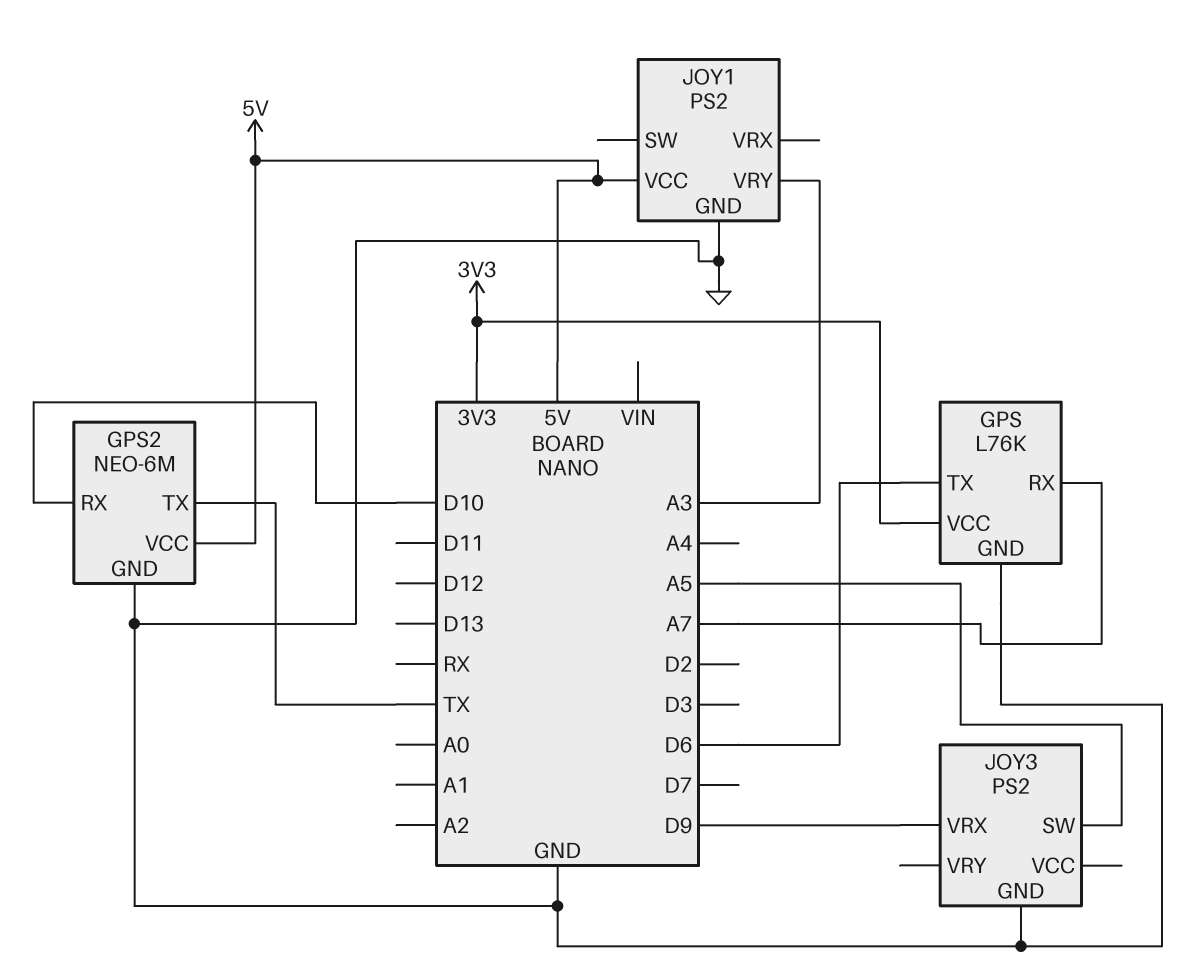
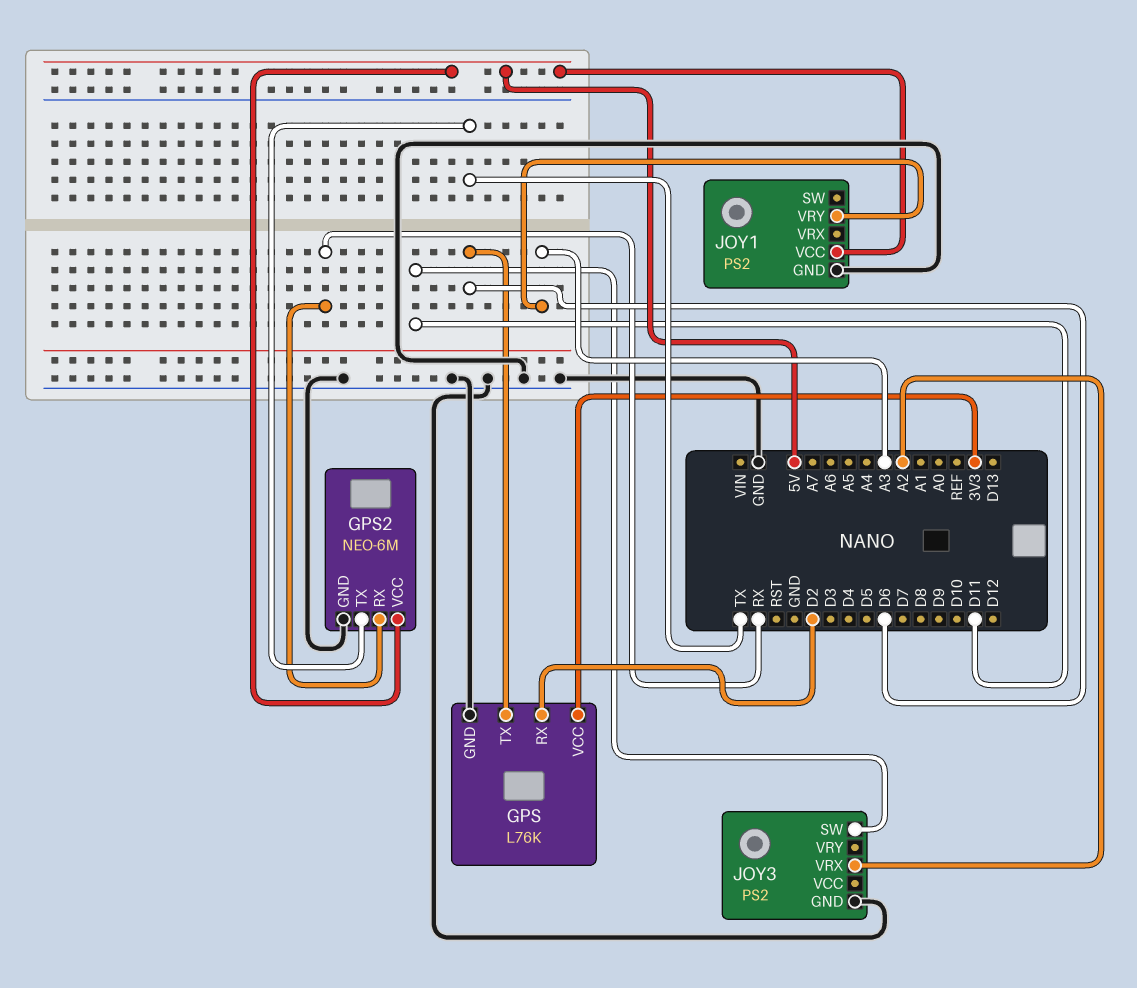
GPS pin RX: A7 -> D2
GPS2 pin RX: D10 -> RX
JOY3 pin SW: A5 -> D11
JOY3 pin VRX: D9 -> A2

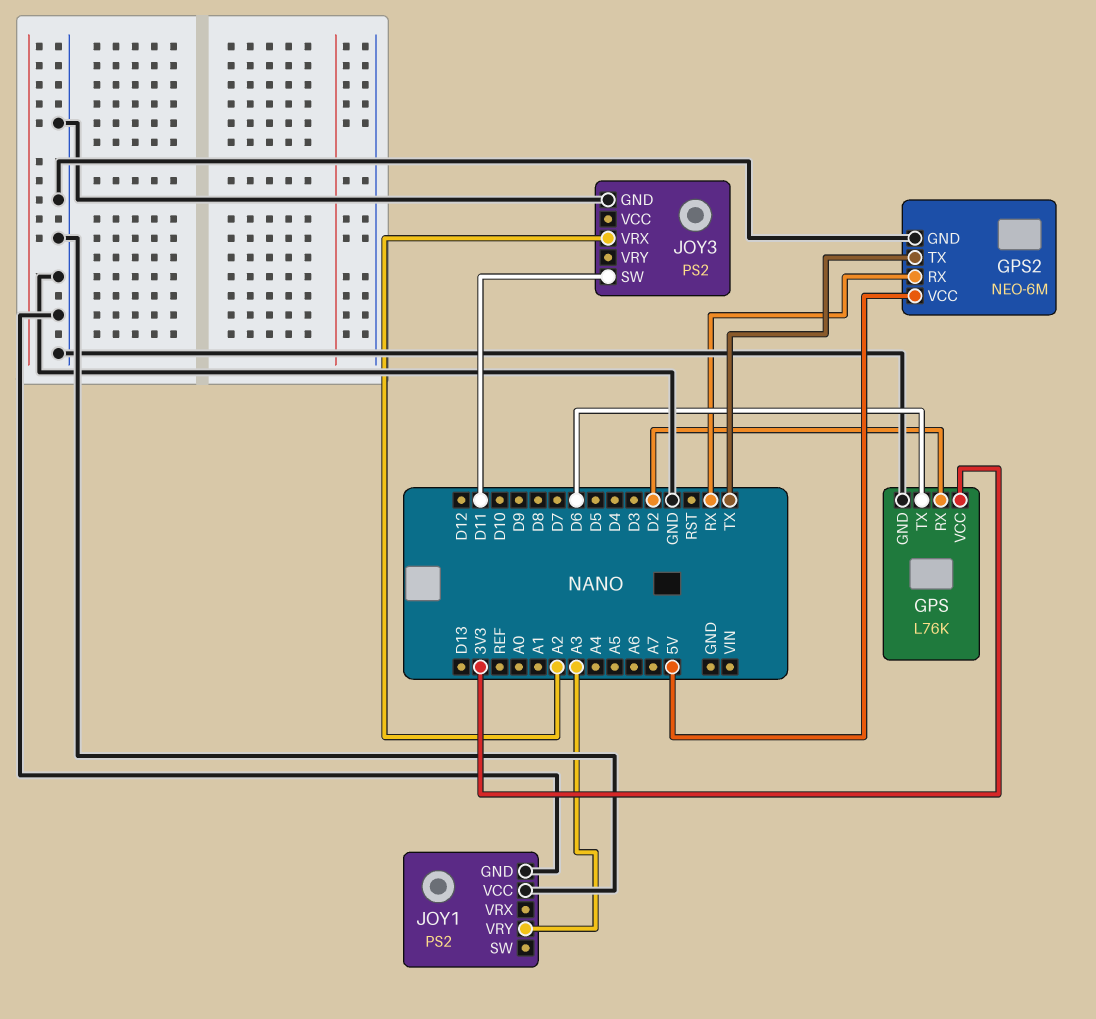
JOY1 pin VCC: 5V -> GND

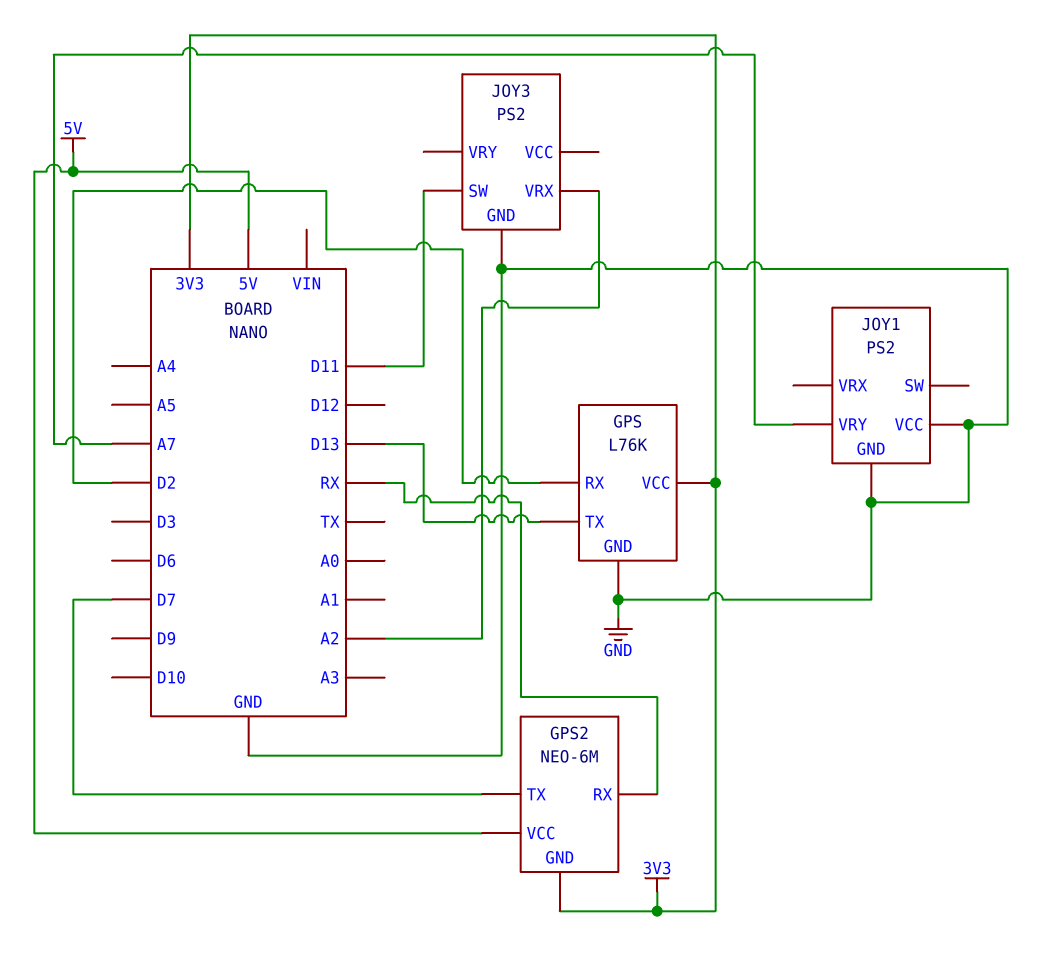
GPS pin TX: D6 -> D13
GPS2 pin GND: GND -> 3V3
GPS2 pin TX: TX -> D7
JOY1 pin VRY: A3 -> A7

